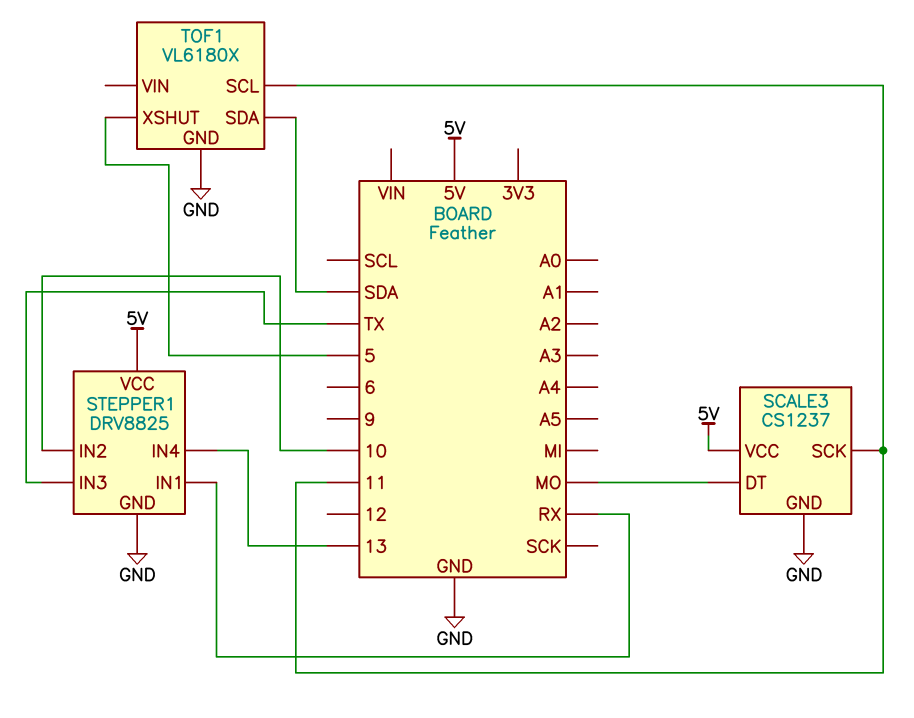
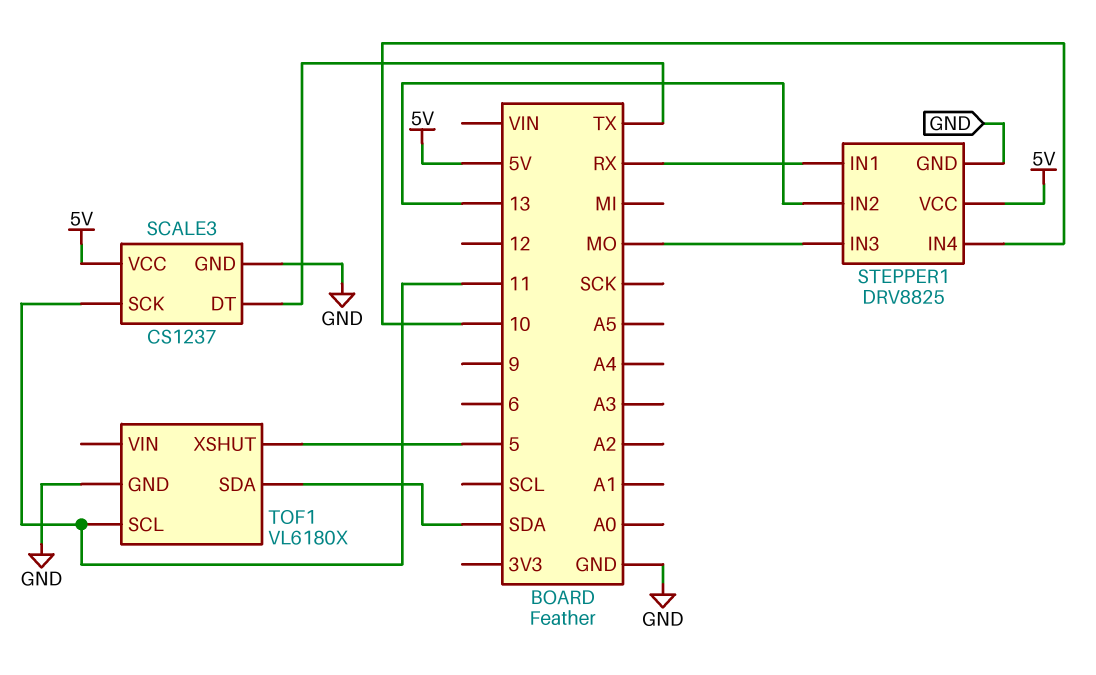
SCALE3 pin DT: MO -> TX
STEPPER1 pin IN2: 10 -> 13
STEPPER1 pin IN3: TX -> MO
STEPPER1 pin IN4: 13 -> 10

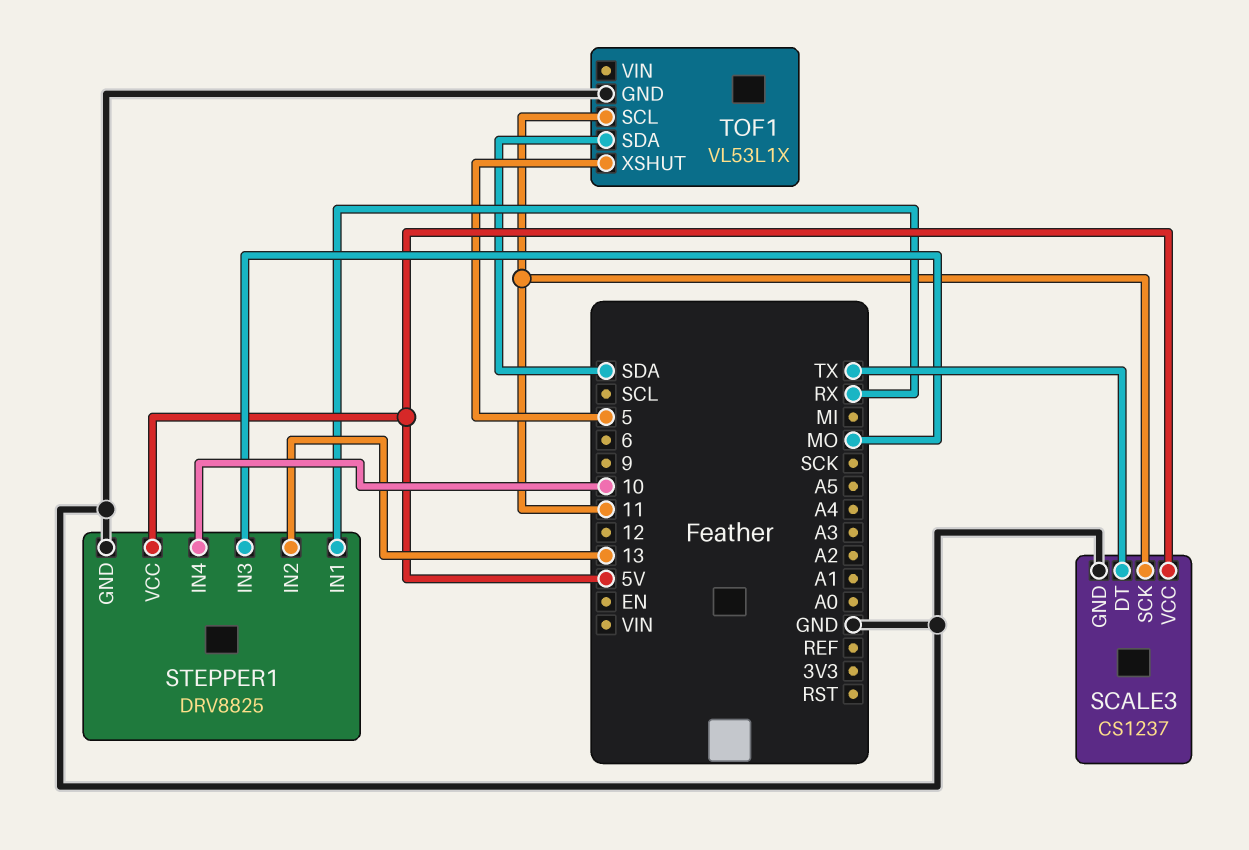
TOF1: VL6180X -> VL53L1X

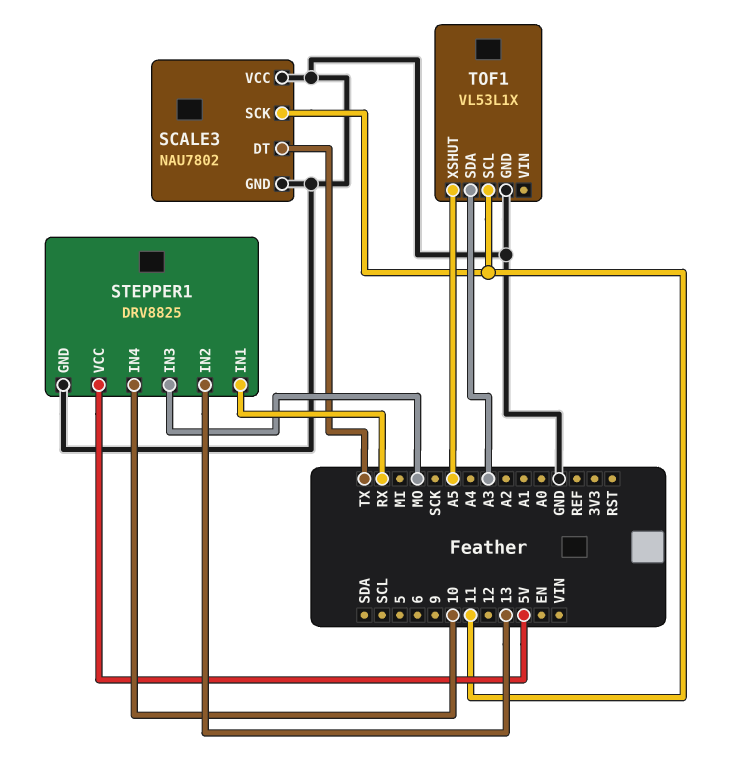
SCALE3: CS1237 -> NAU7802
SCALE3 pin VCC: 5V -> GND
TOF1 pin SDA: SDA -> A3
TOF1 pin XSHUT: 5 -> A5

